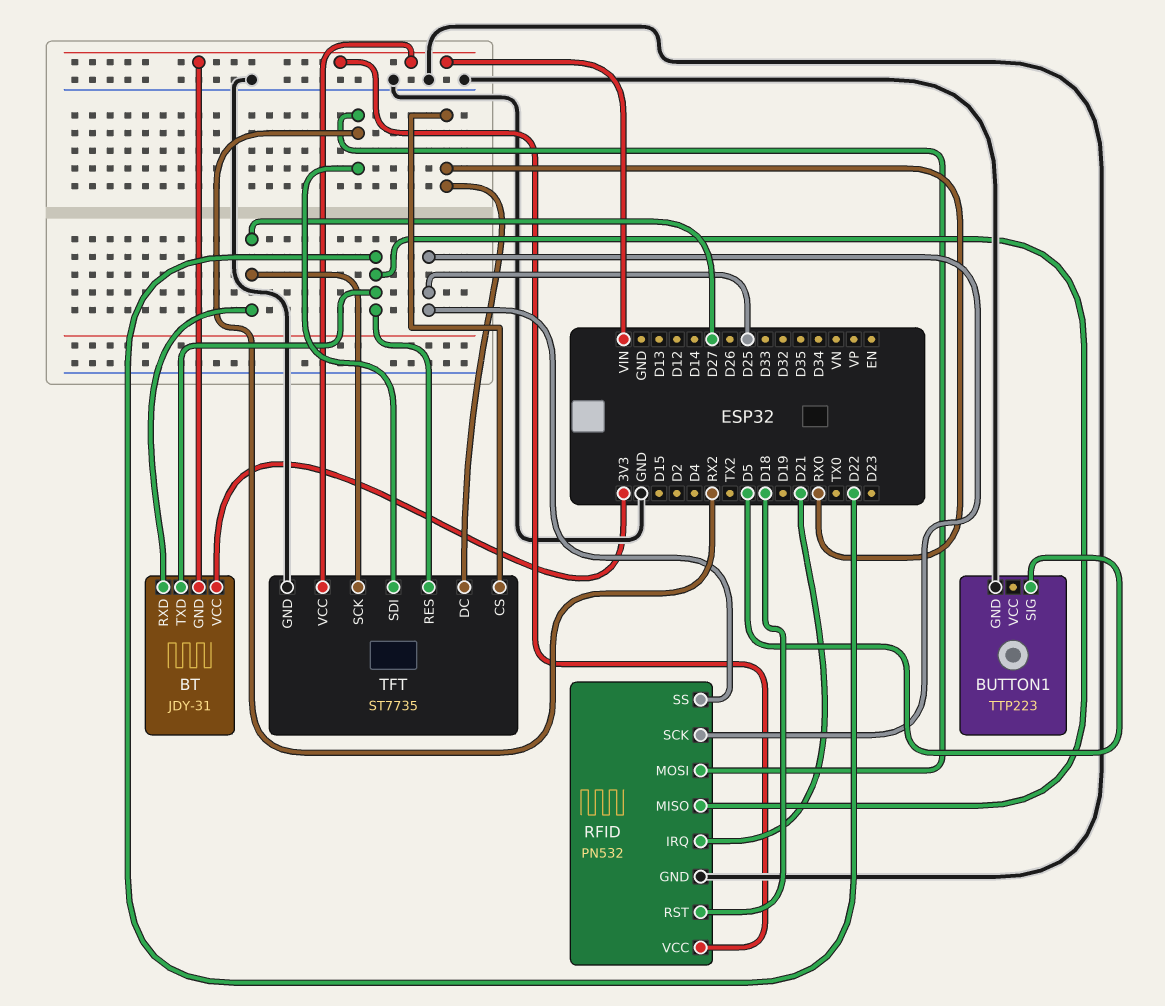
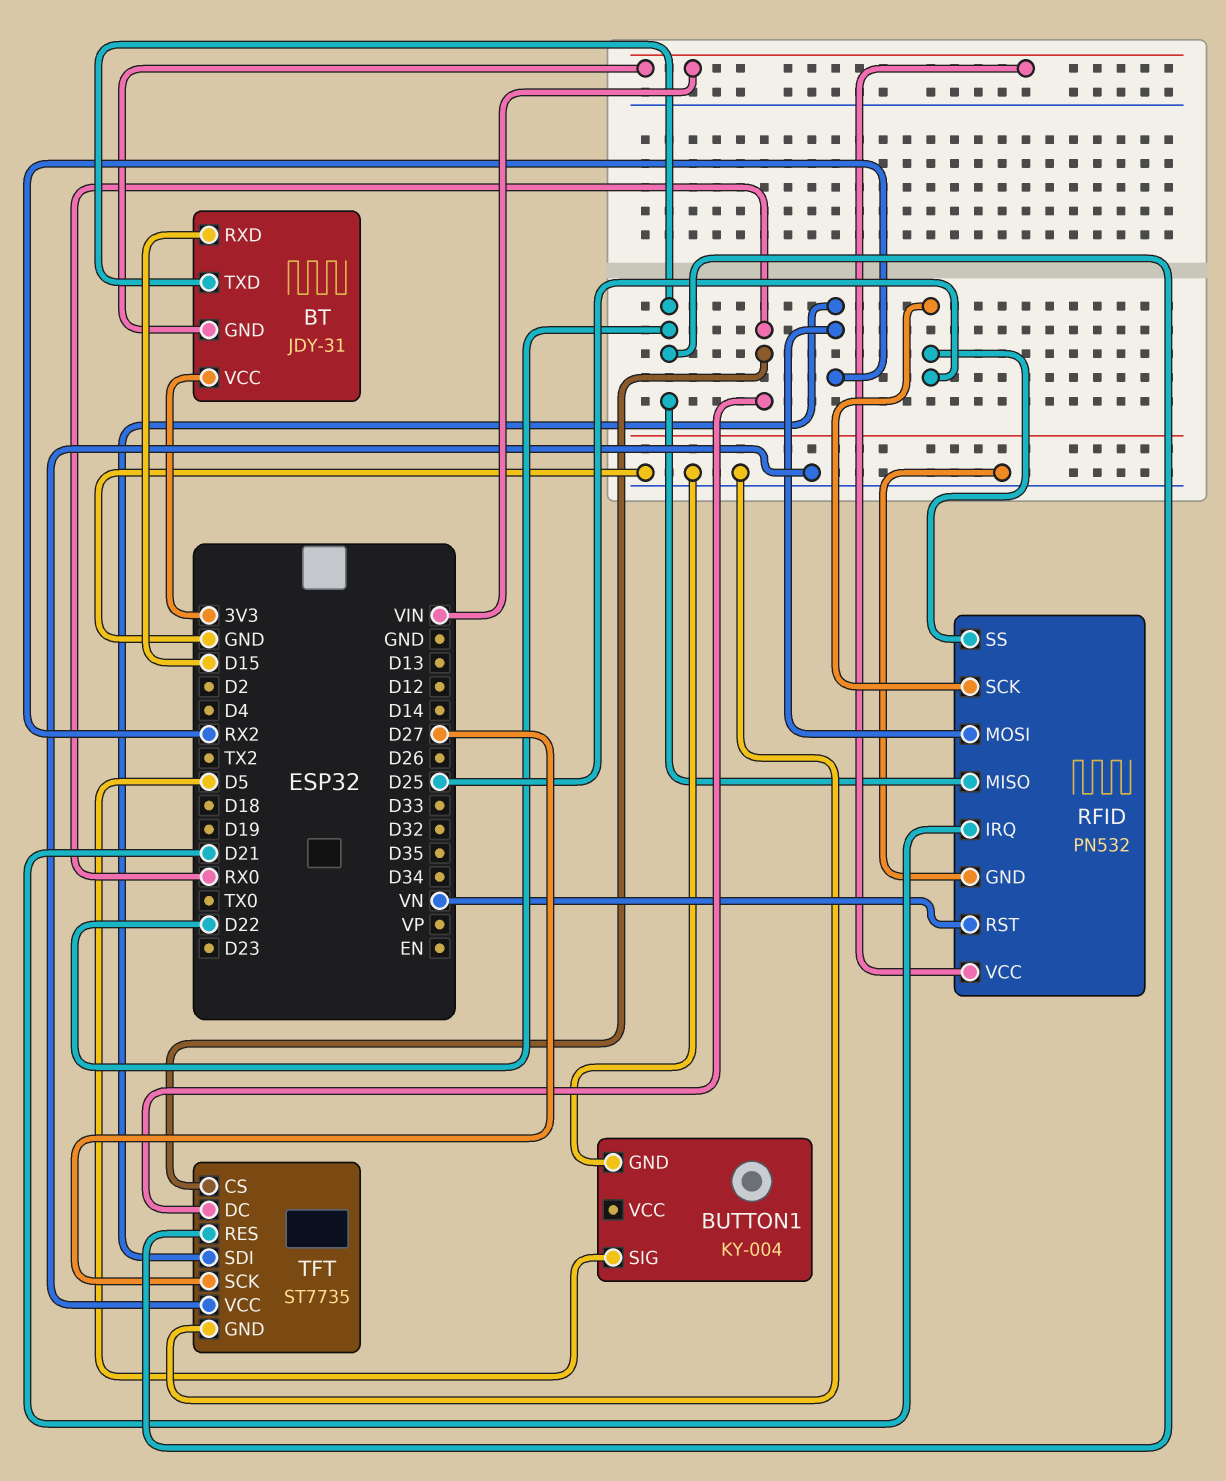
BT pin RXD: D27 -> D15
BUTTON1: TTP223 -> KY-004
RFID pin RST: D18 -> VN
TFT pin VCC: VIN -> GND

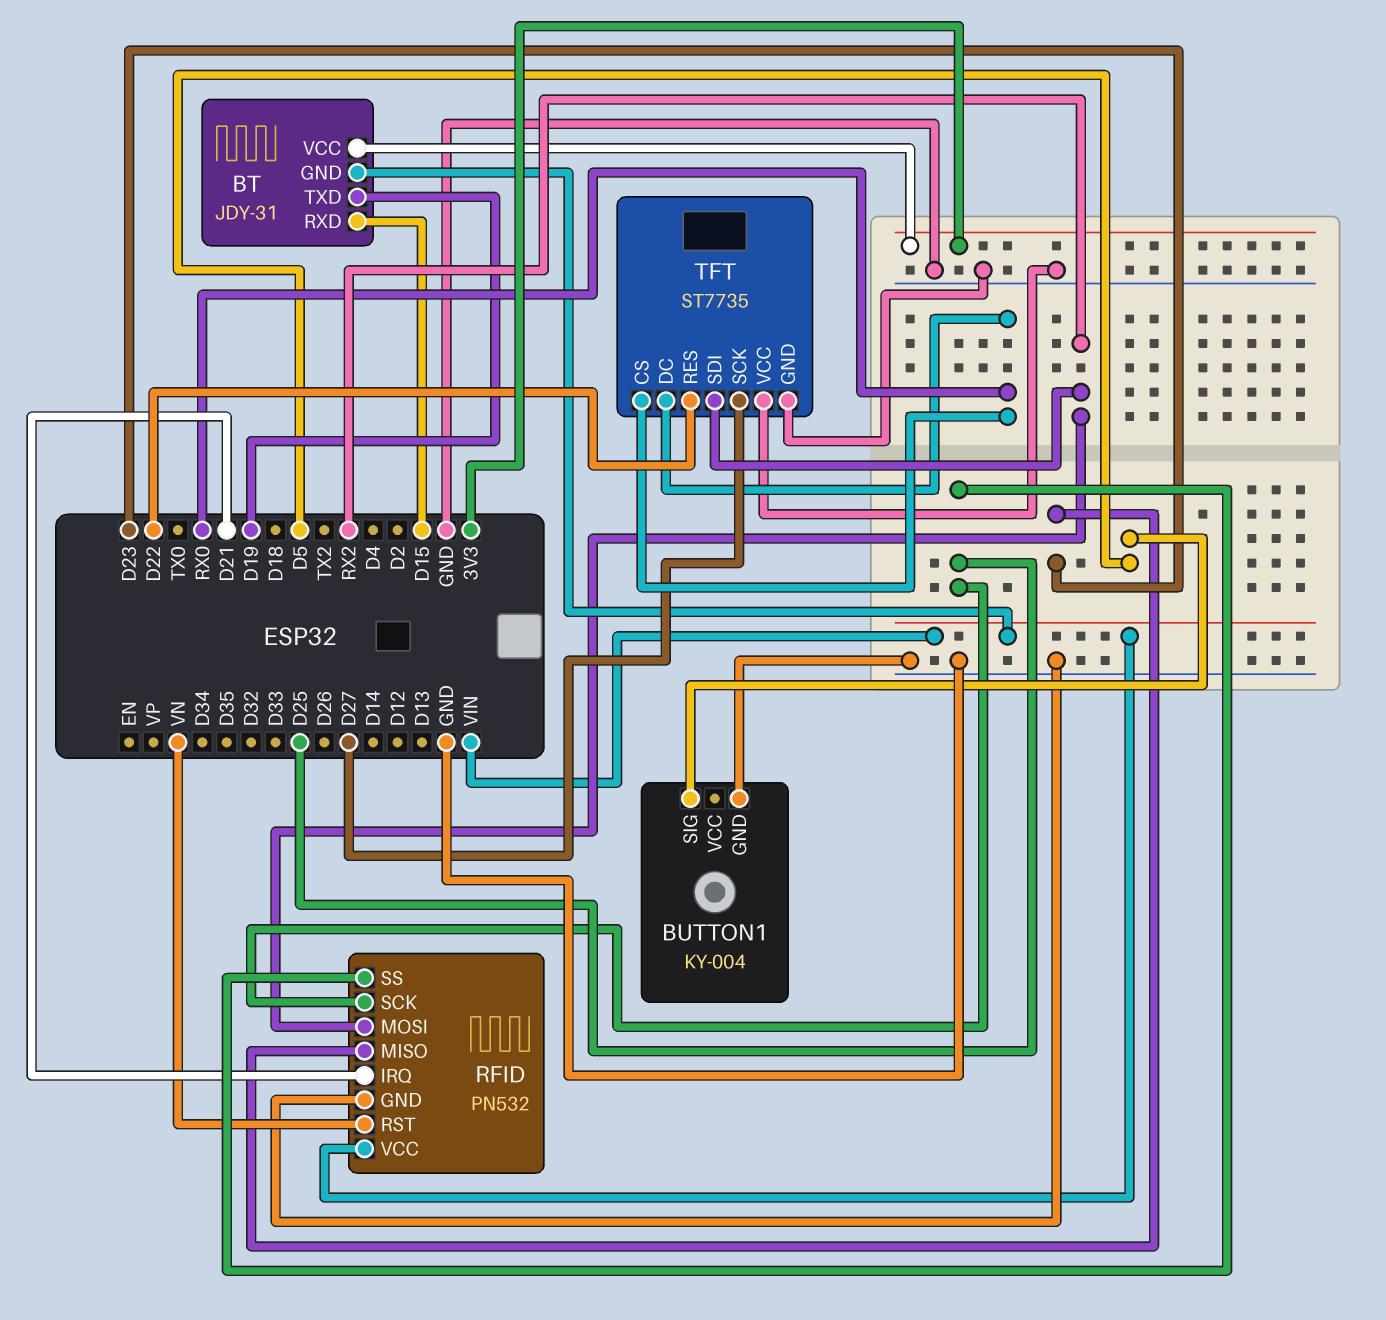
BT pin TXD: D22 -> D19
RFID pin MISO: D22 -> D23

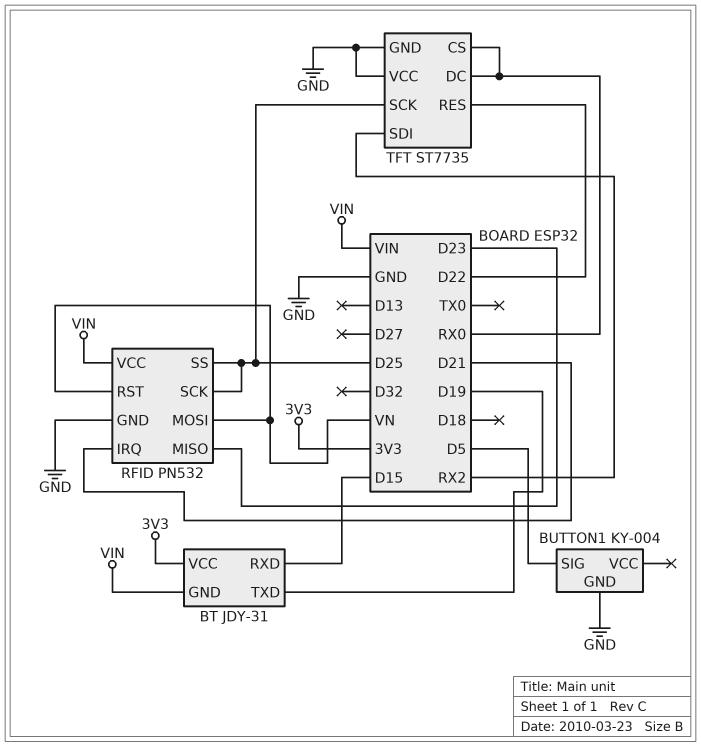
RFID pin MOSI: RX2 -> VN
TFT pin SCK: D27 -> D25

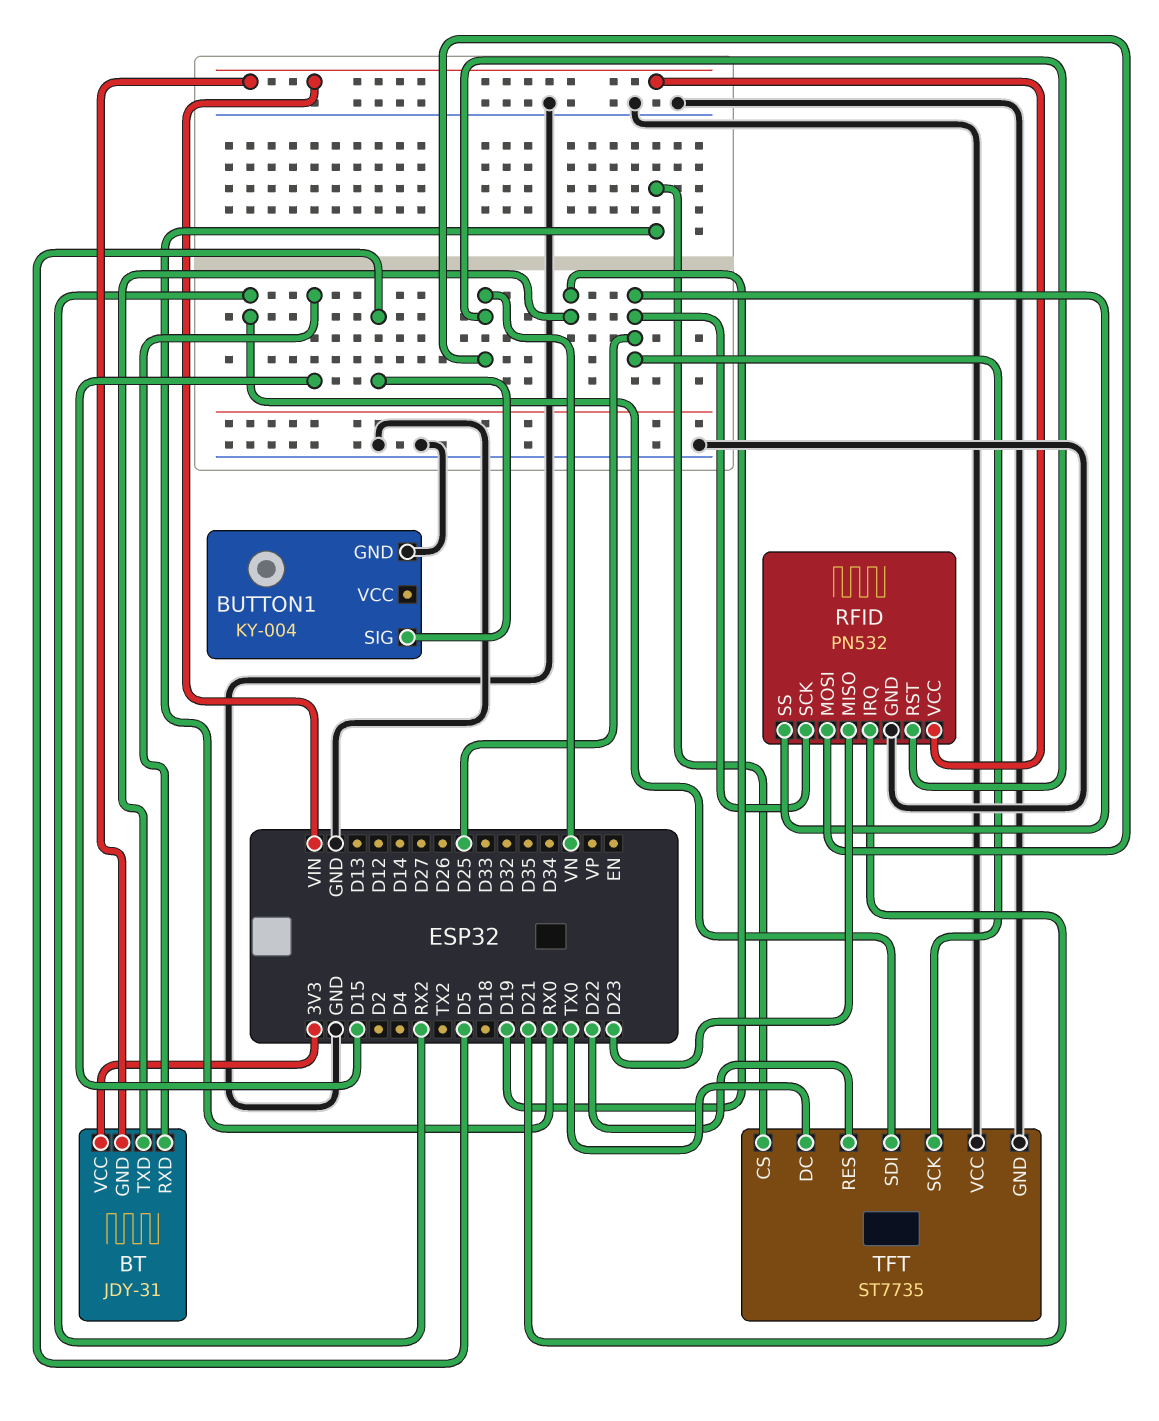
TFT pin DC: RX0 -> TX0

